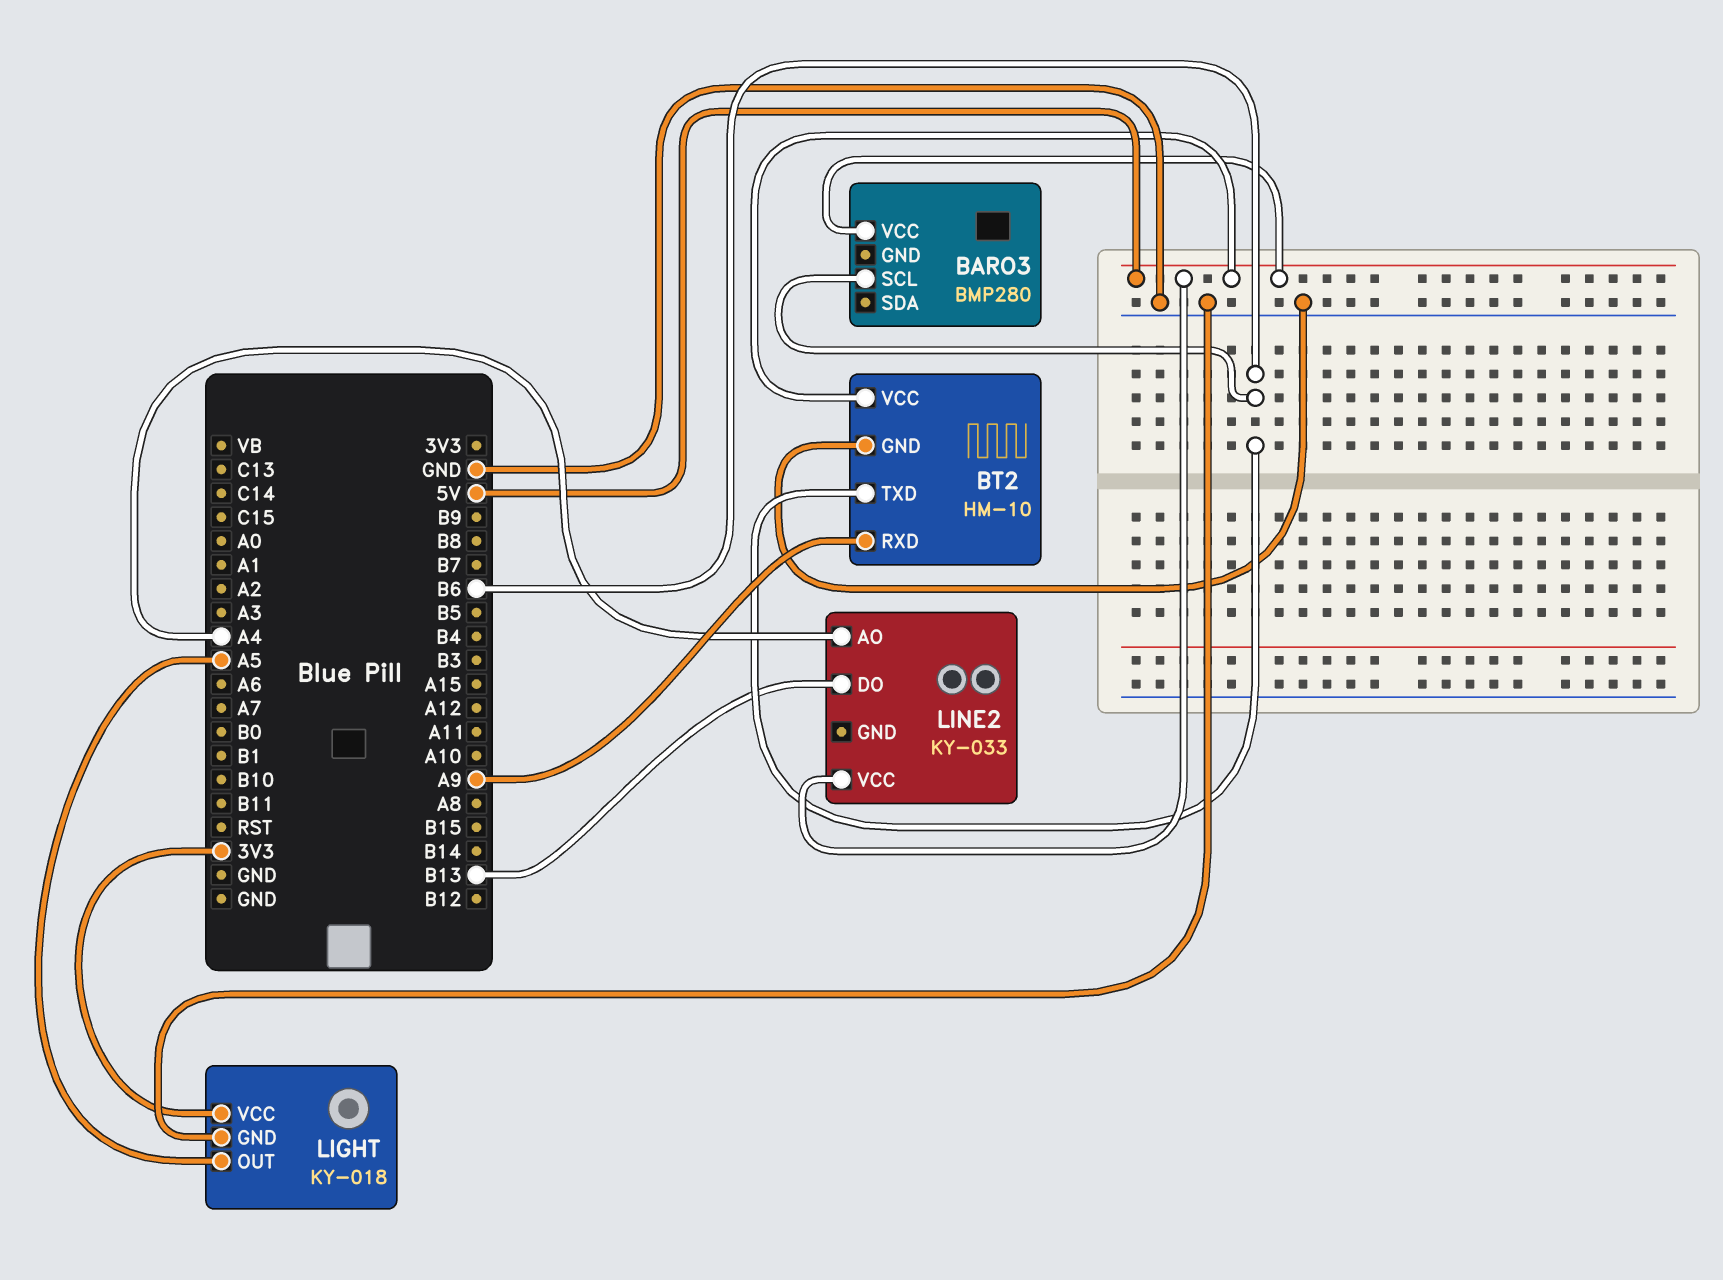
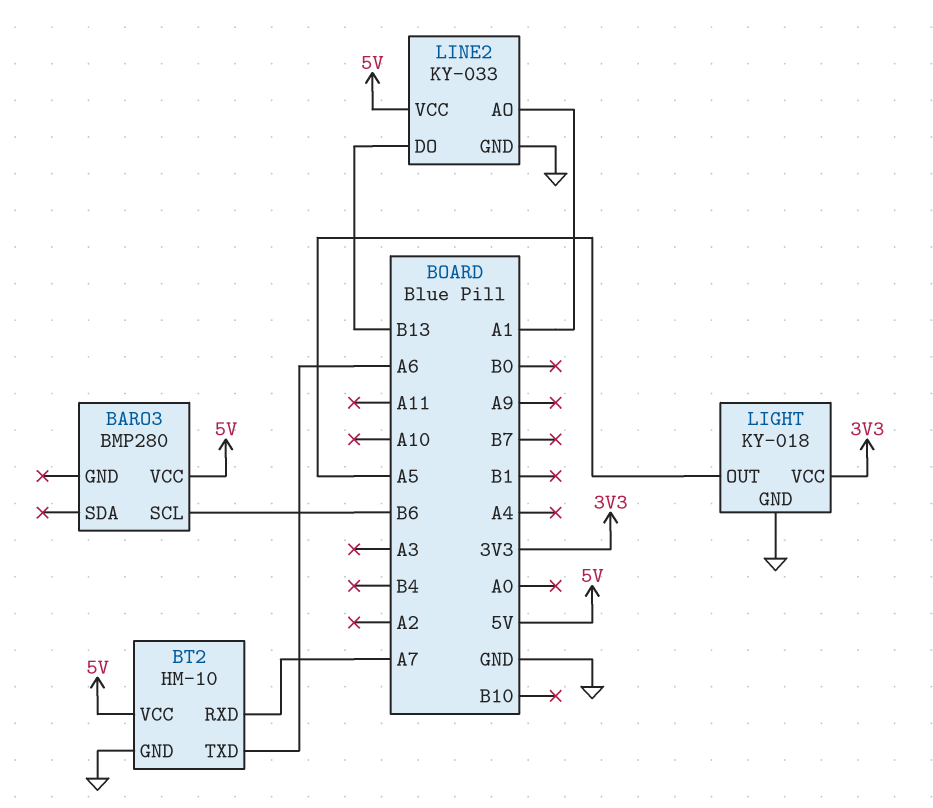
BT2 pin RXD: A9 -> A7
BT2 pin TXD: B6 -> A6
LINE2 pin AO: A4 -> A1
LINE2 pin GND: none -> GND

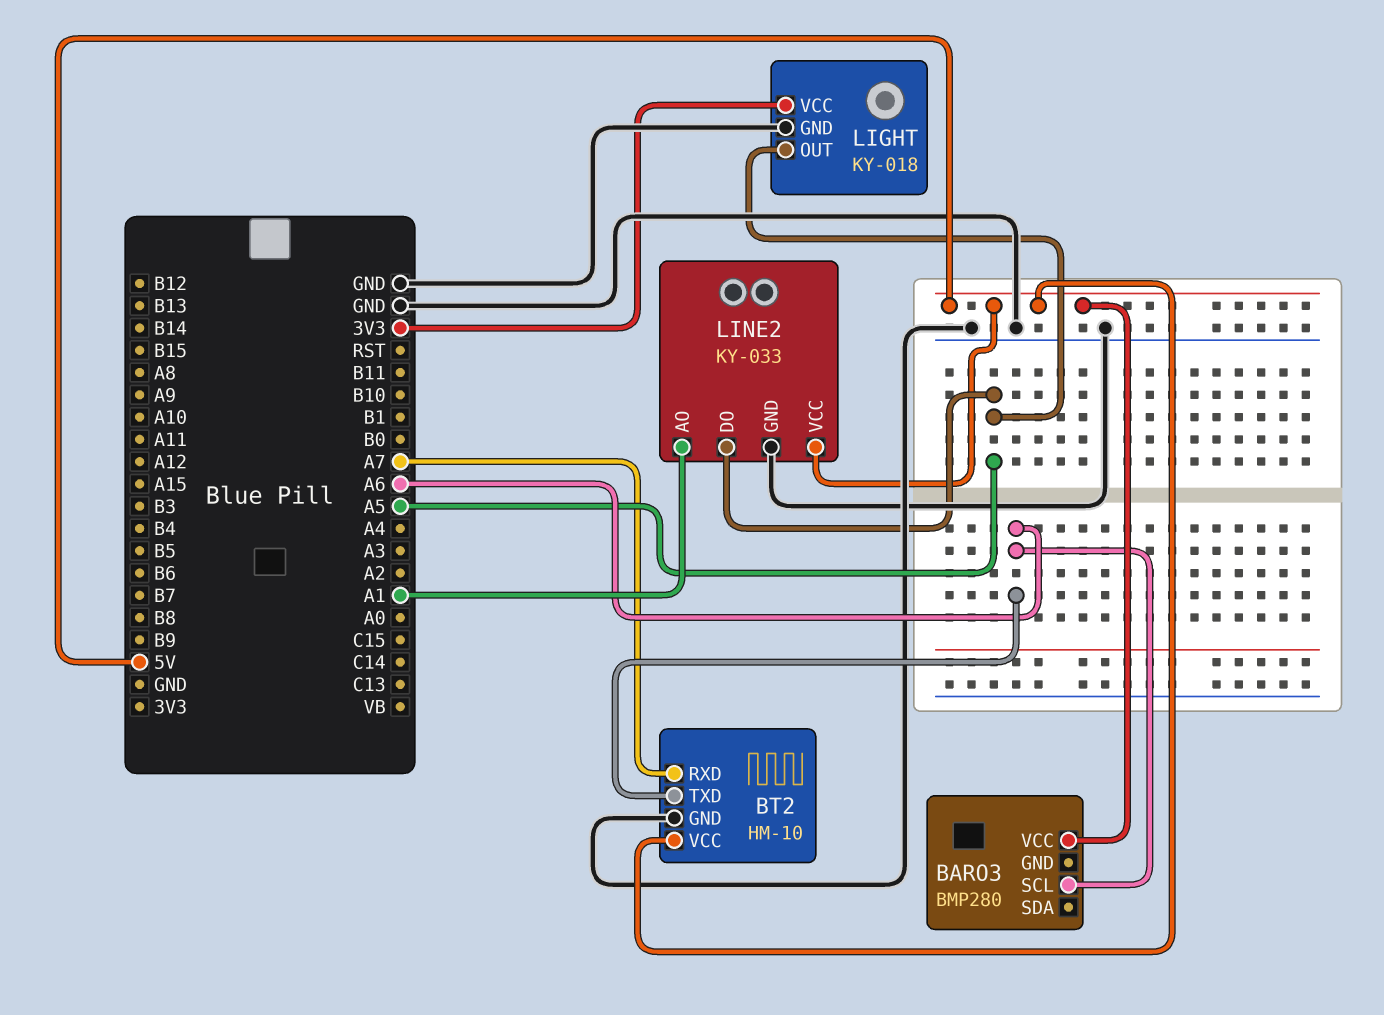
BARO3 pin SCL: B6 -> A6
LINE2 pin DO: B13 -> A5

